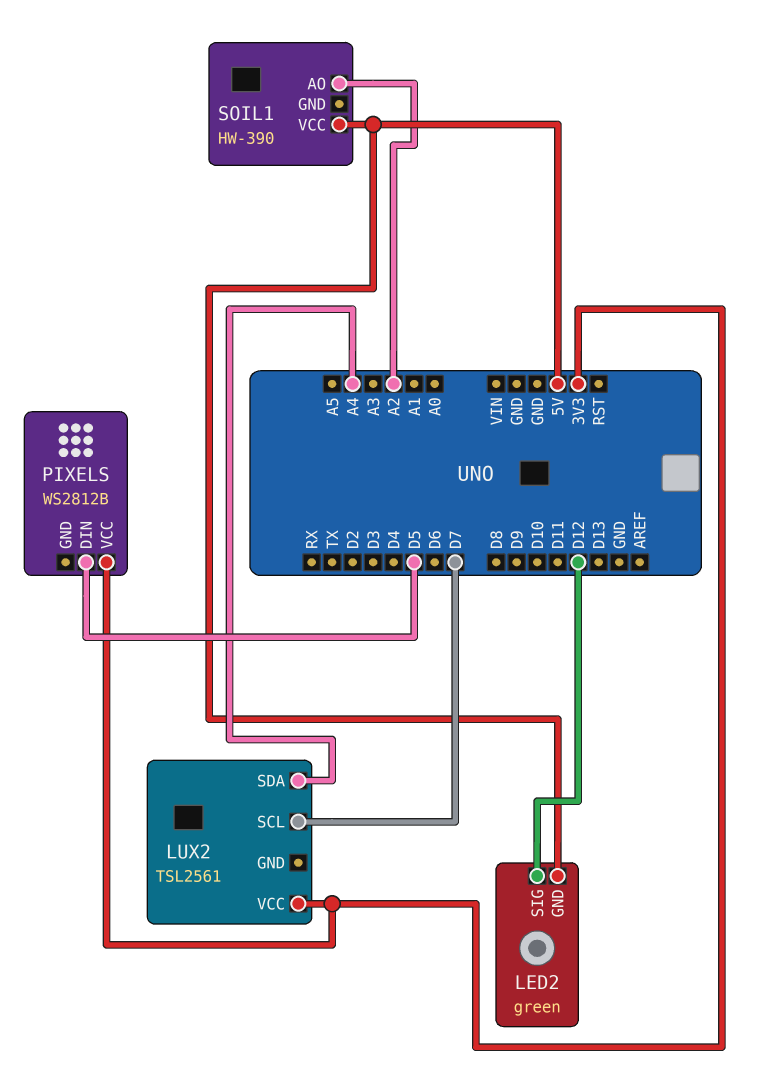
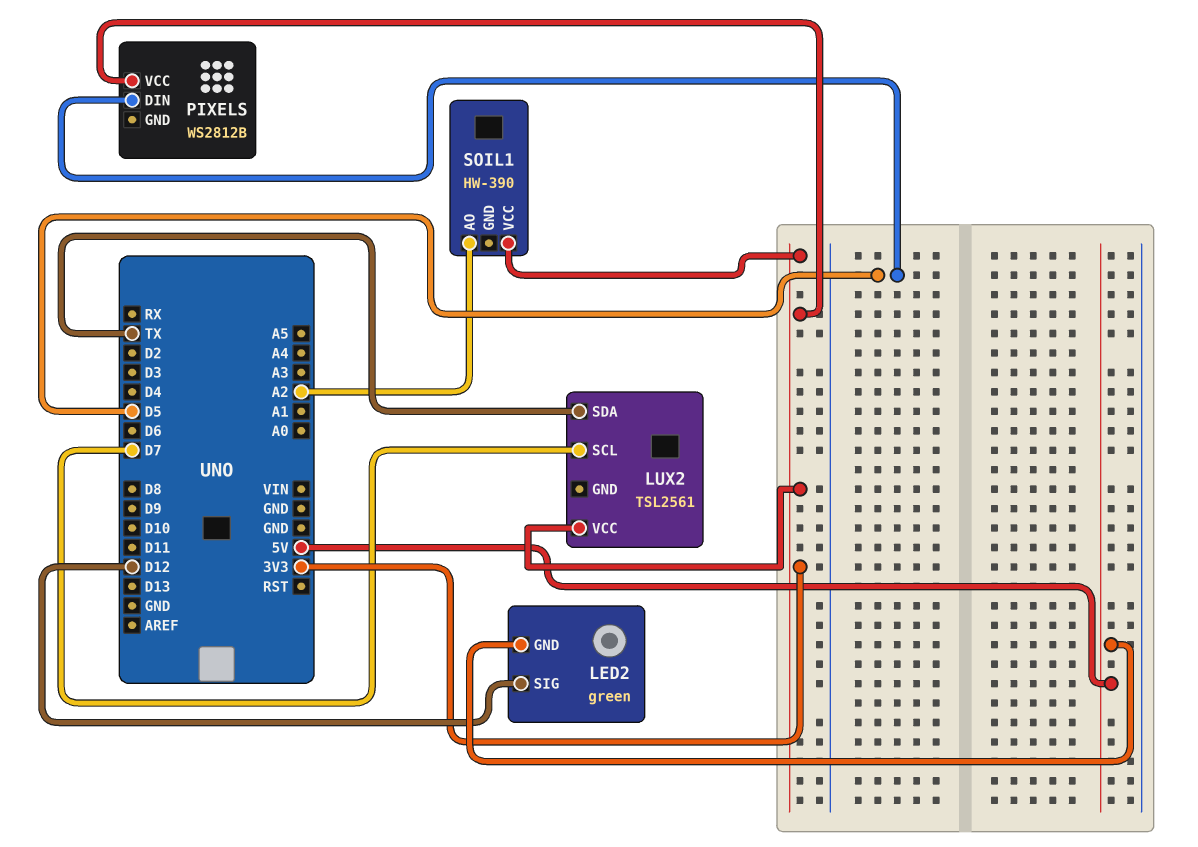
LUX2 pin SDA: A4 -> TX
SOIL1 pin VCC: 5V -> 3V3

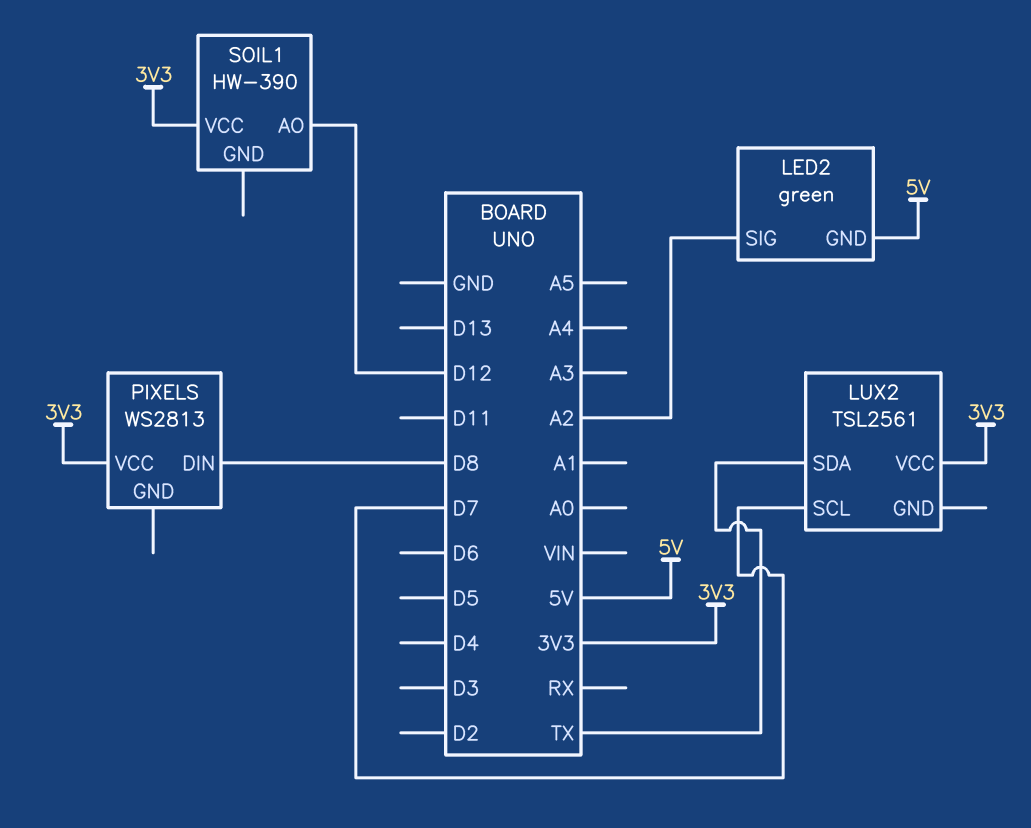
LED2 pin SIG: D12 -> A2
PIXELS: WS2812B -> WS2813
PIXELS pin DIN: D5 -> D8
SOIL1 pin AO: A2 -> D12

